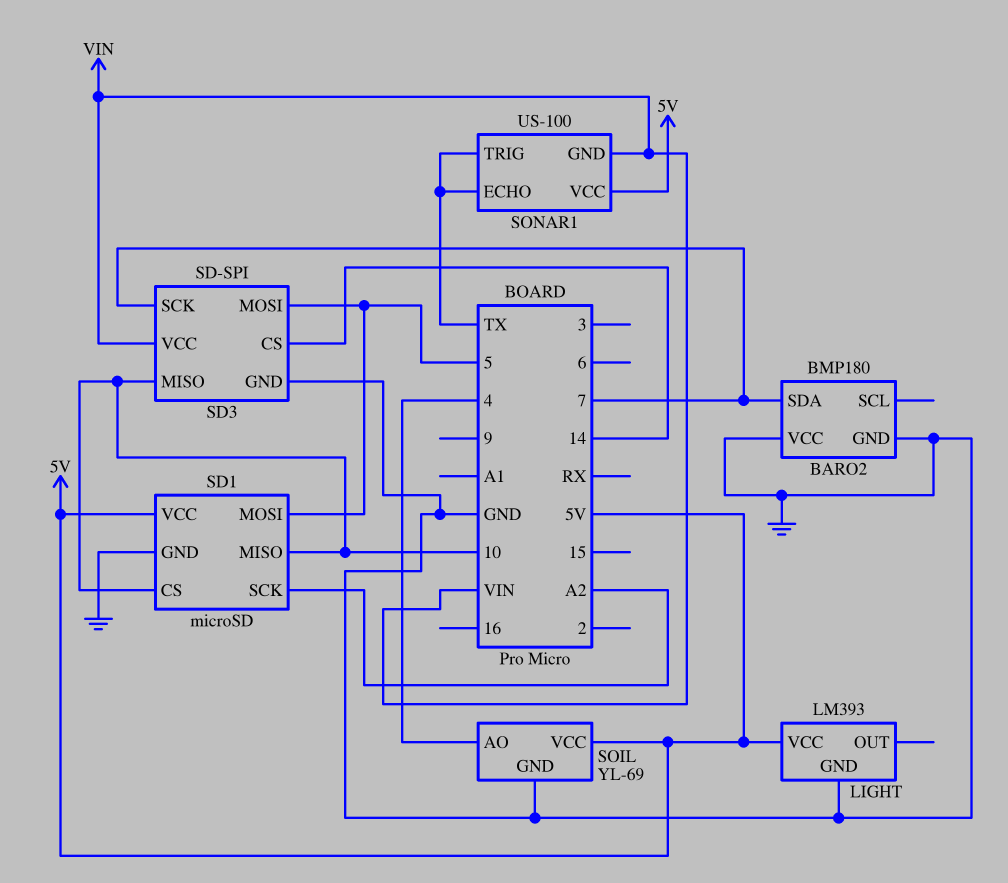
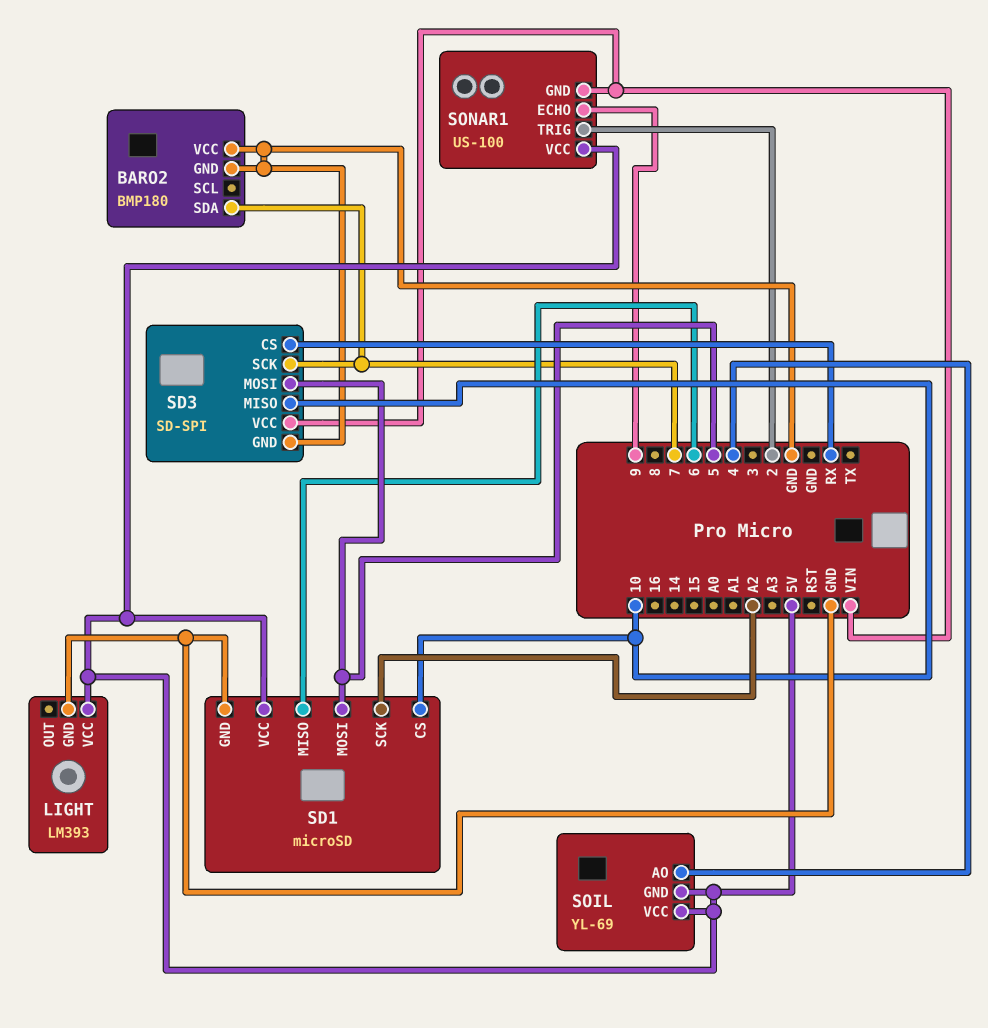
SD1 pin MISO: 10 -> 6
SD3 pin CS: 14 -> RX
SOIL pin GND: GND -> 5V
SONAR1 pin ECHO: TX -> 9
SONAR1 pin TRIG: TX -> 2

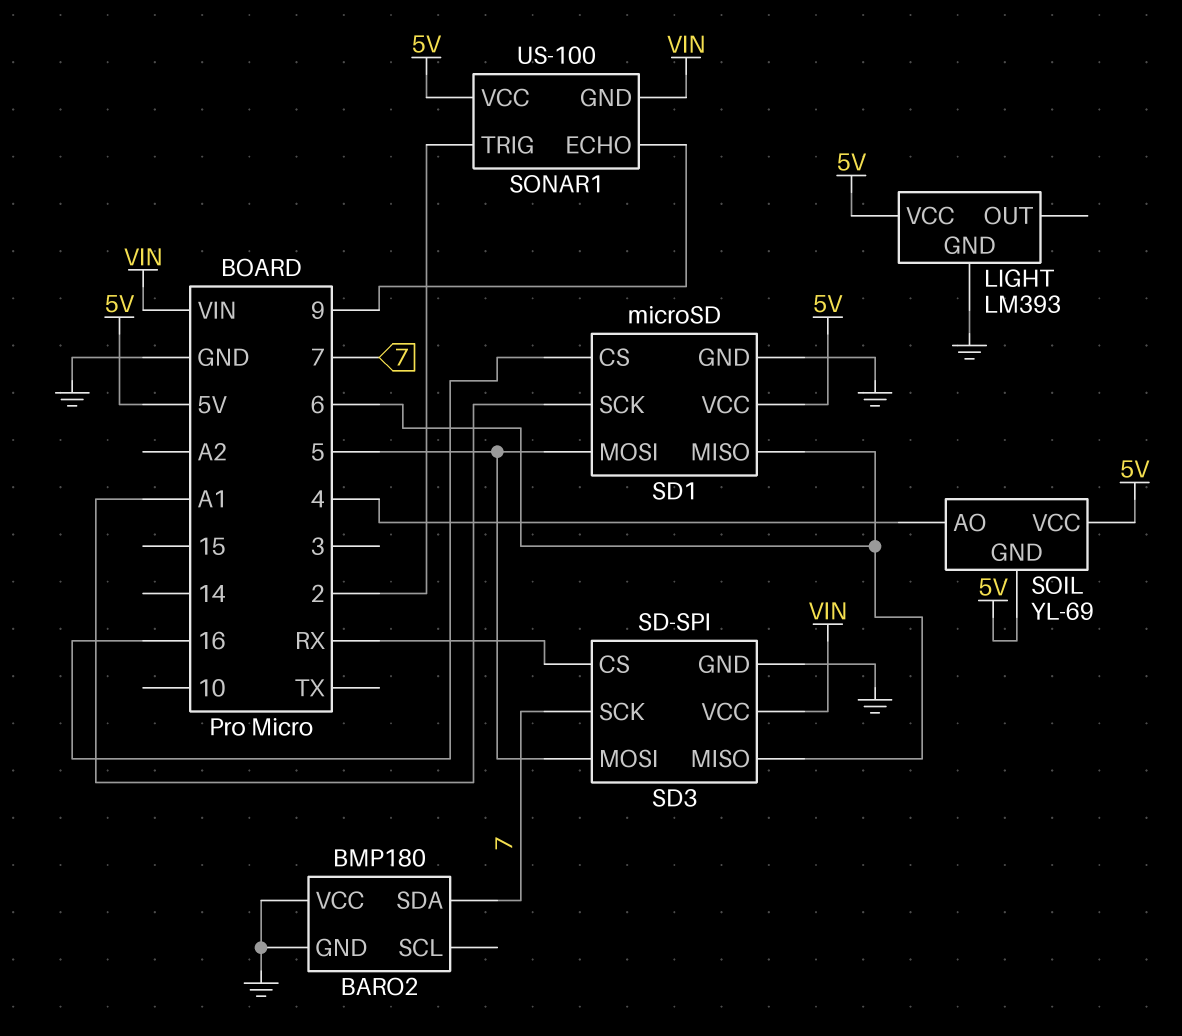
SD1 pin CS: 10 -> 16
SD1 pin SCK: A2 -> A1
SD3 pin MISO: 10 -> 6

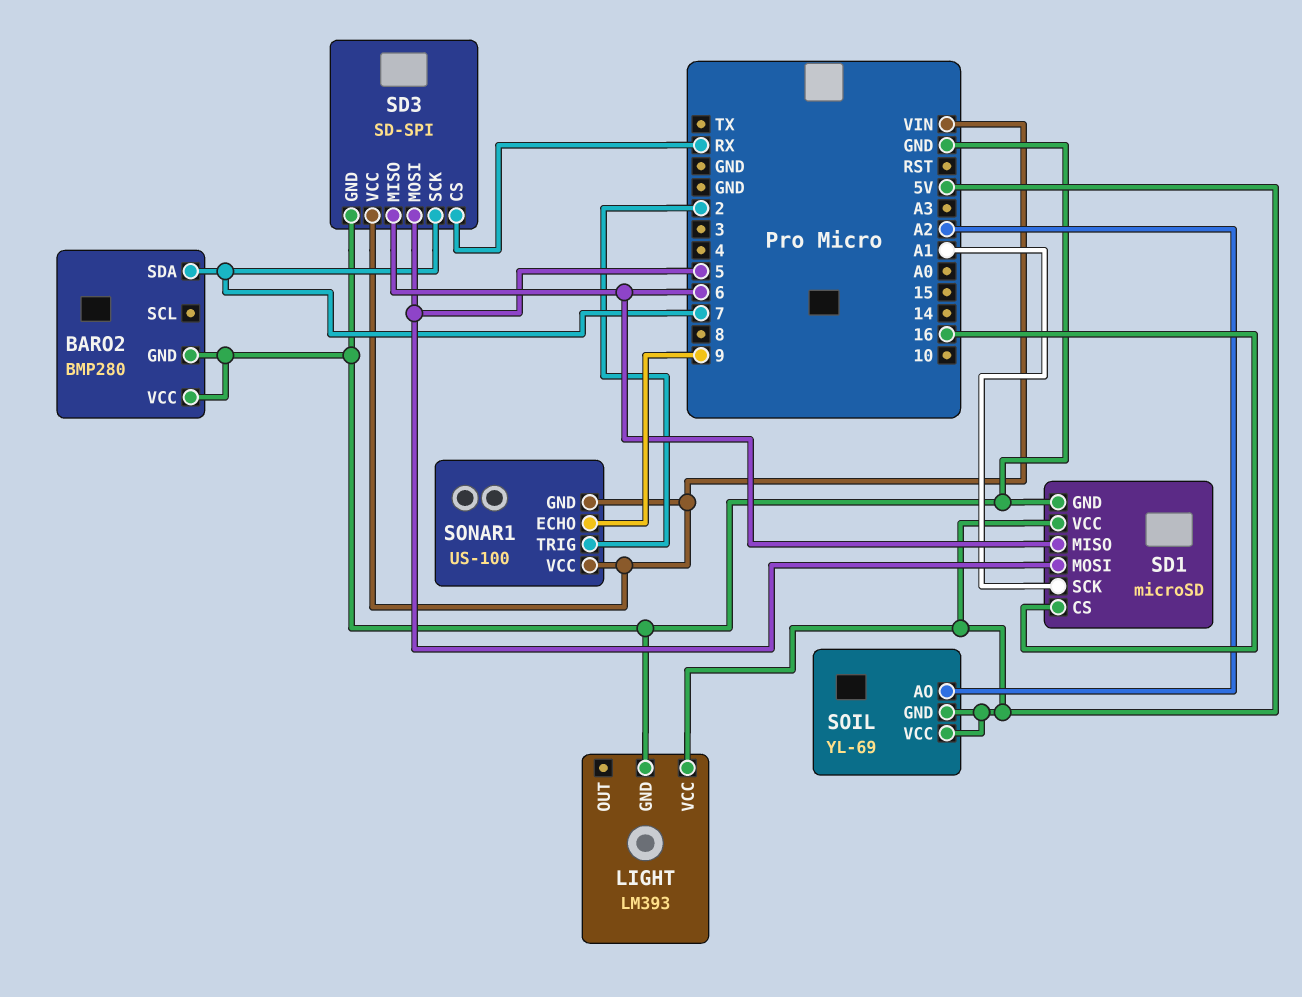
BARO2: BMP180 -> BMP280
SOIL pin AO: 4 -> A2
SONAR1 pin VCC: 5V -> VIN

